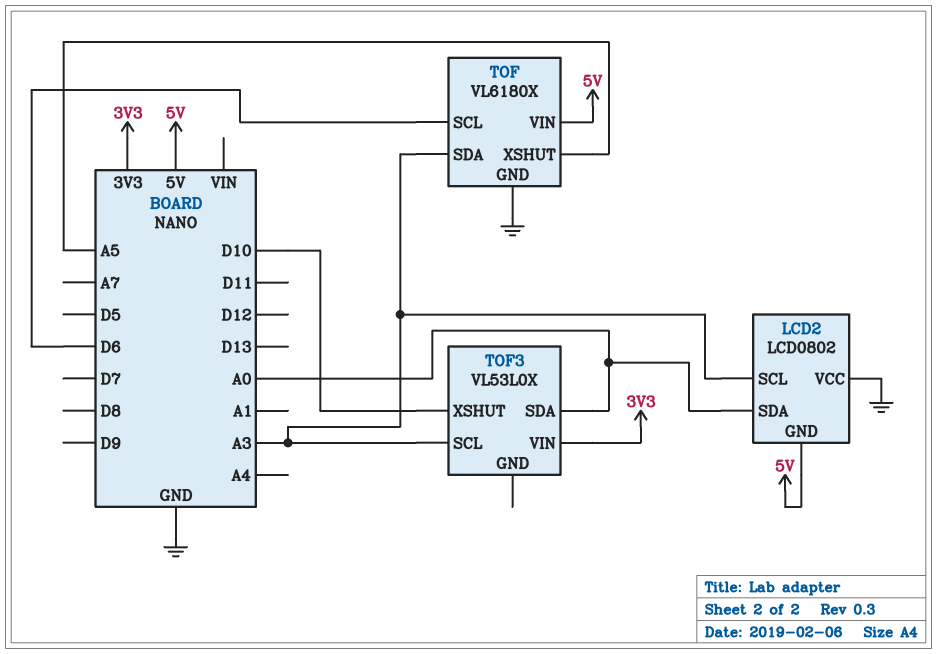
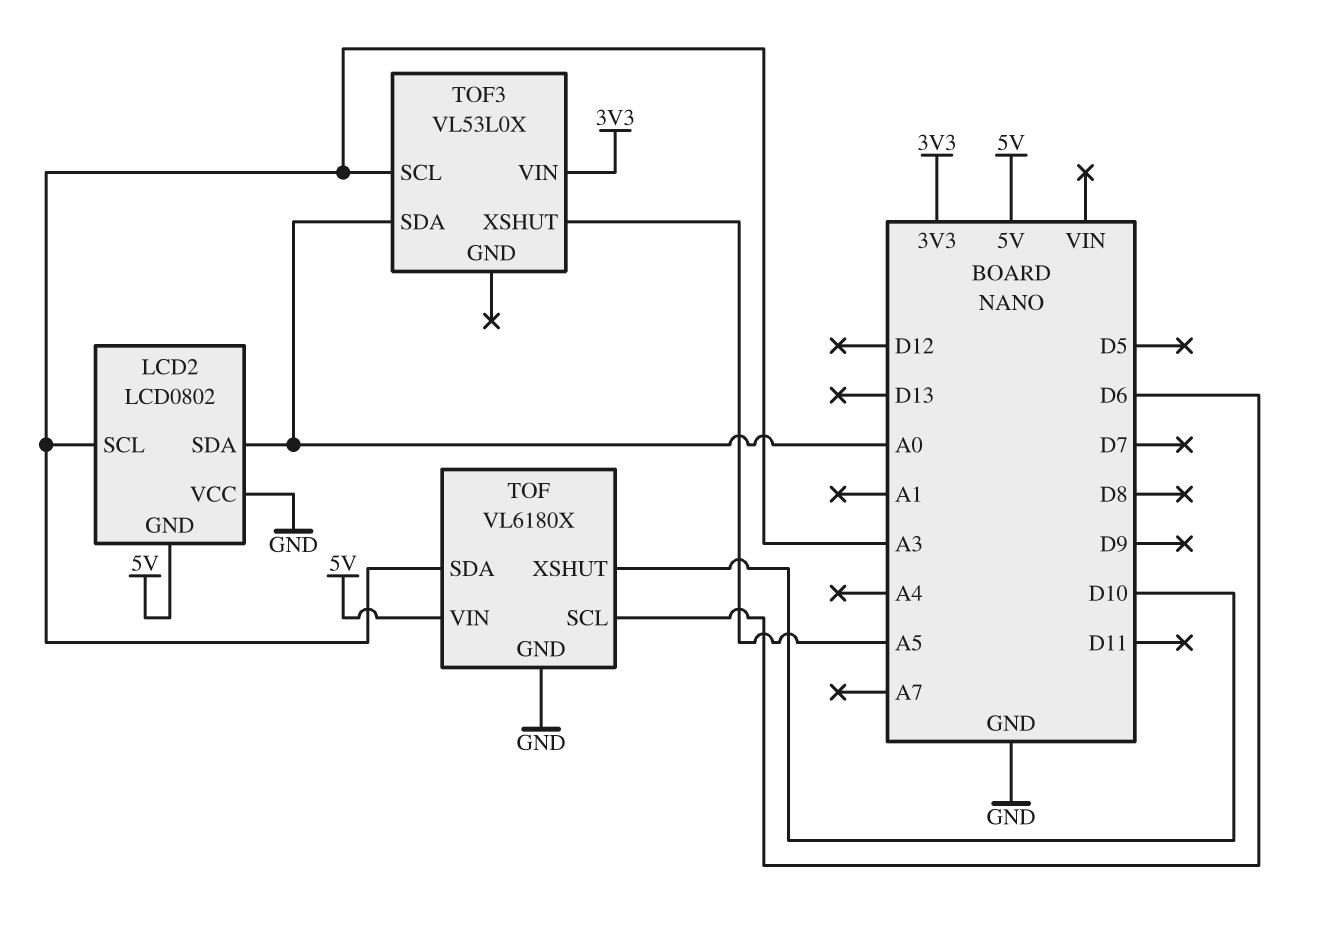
TOF pin XSHUT: A5 -> D10
TOF3 pin XSHUT: D10 -> A5

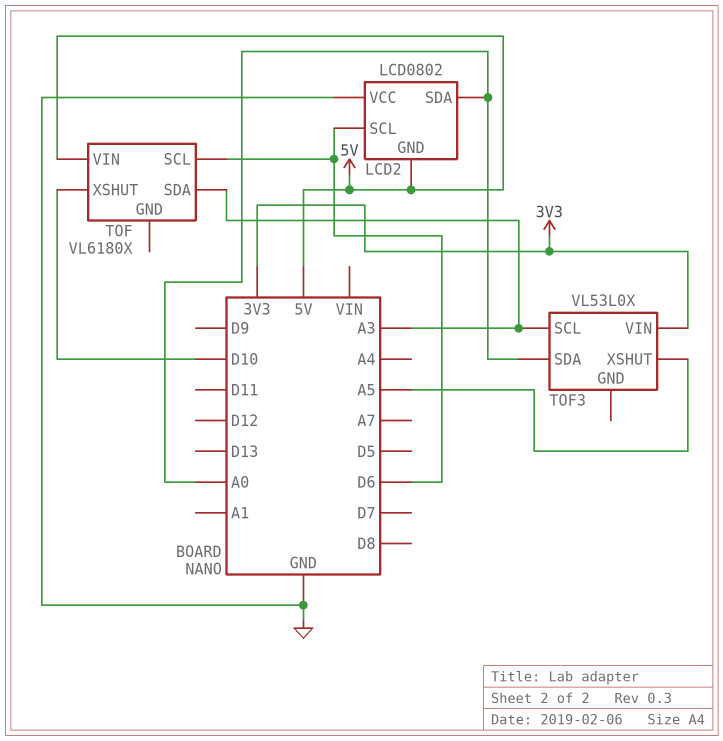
LCD2 pin SCL: A3 -> D6
TOF pin GND: GND -> none

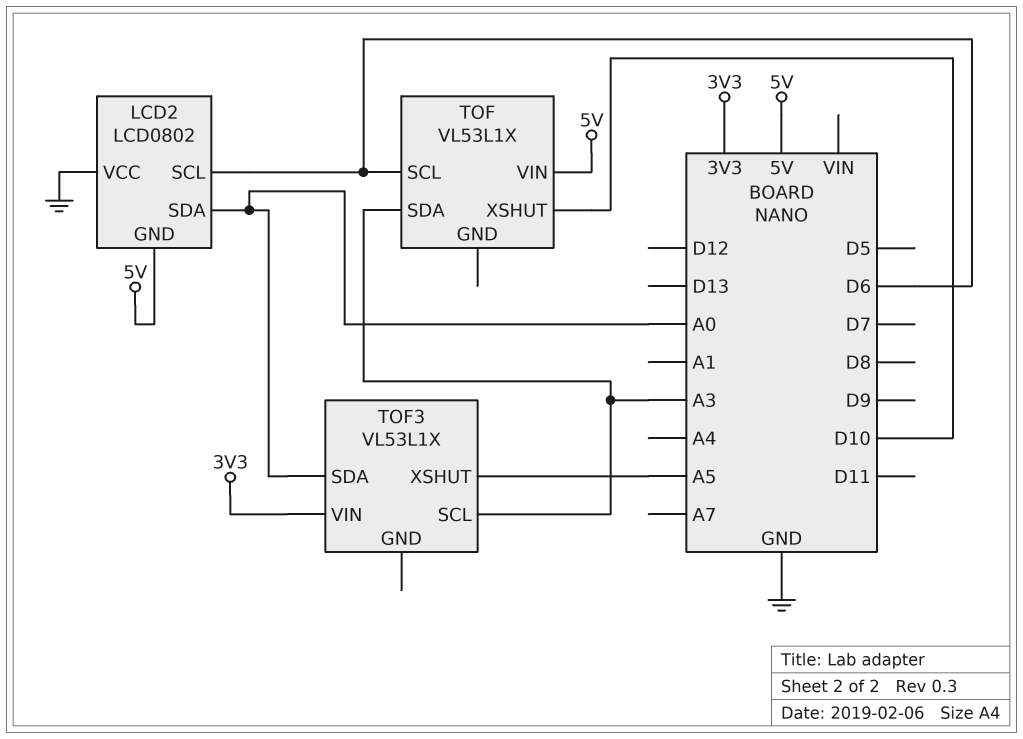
TOF: VL6180X -> VL53L1X
TOF3: VL53L0X -> VL53L1X

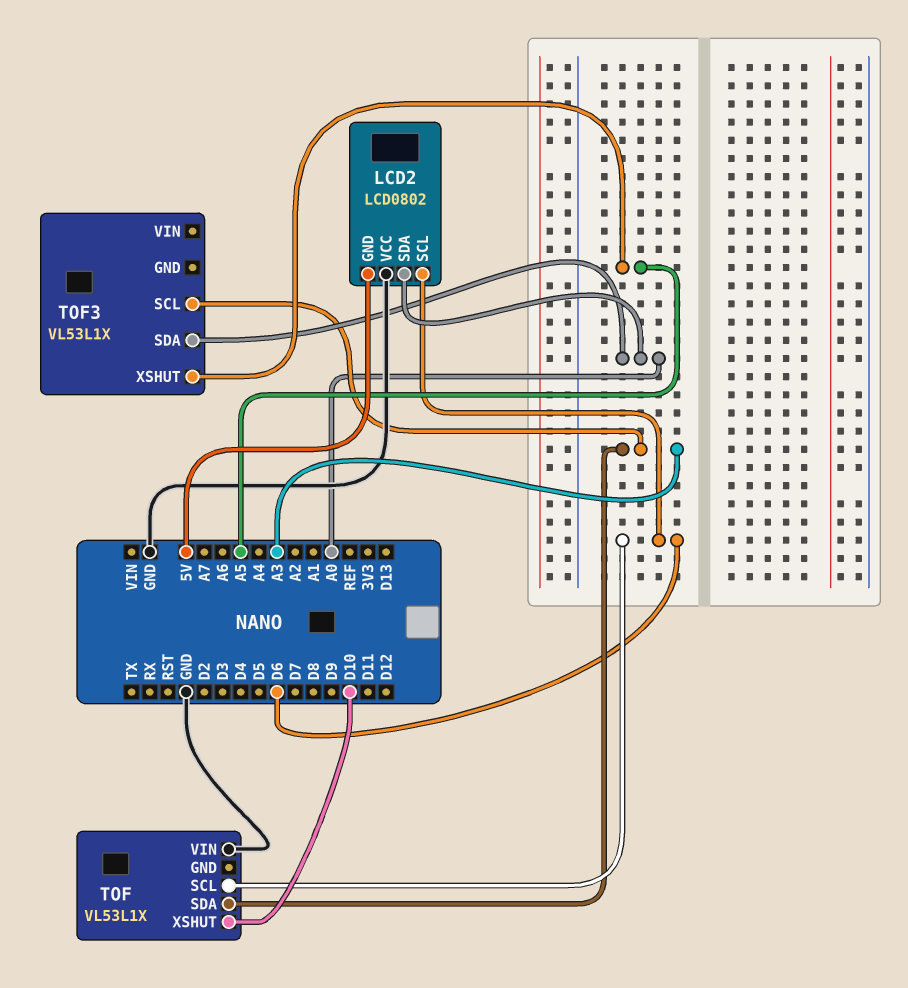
TOF pin VIN: 5V -> GND
TOF3 pin VIN: 3V3 -> none

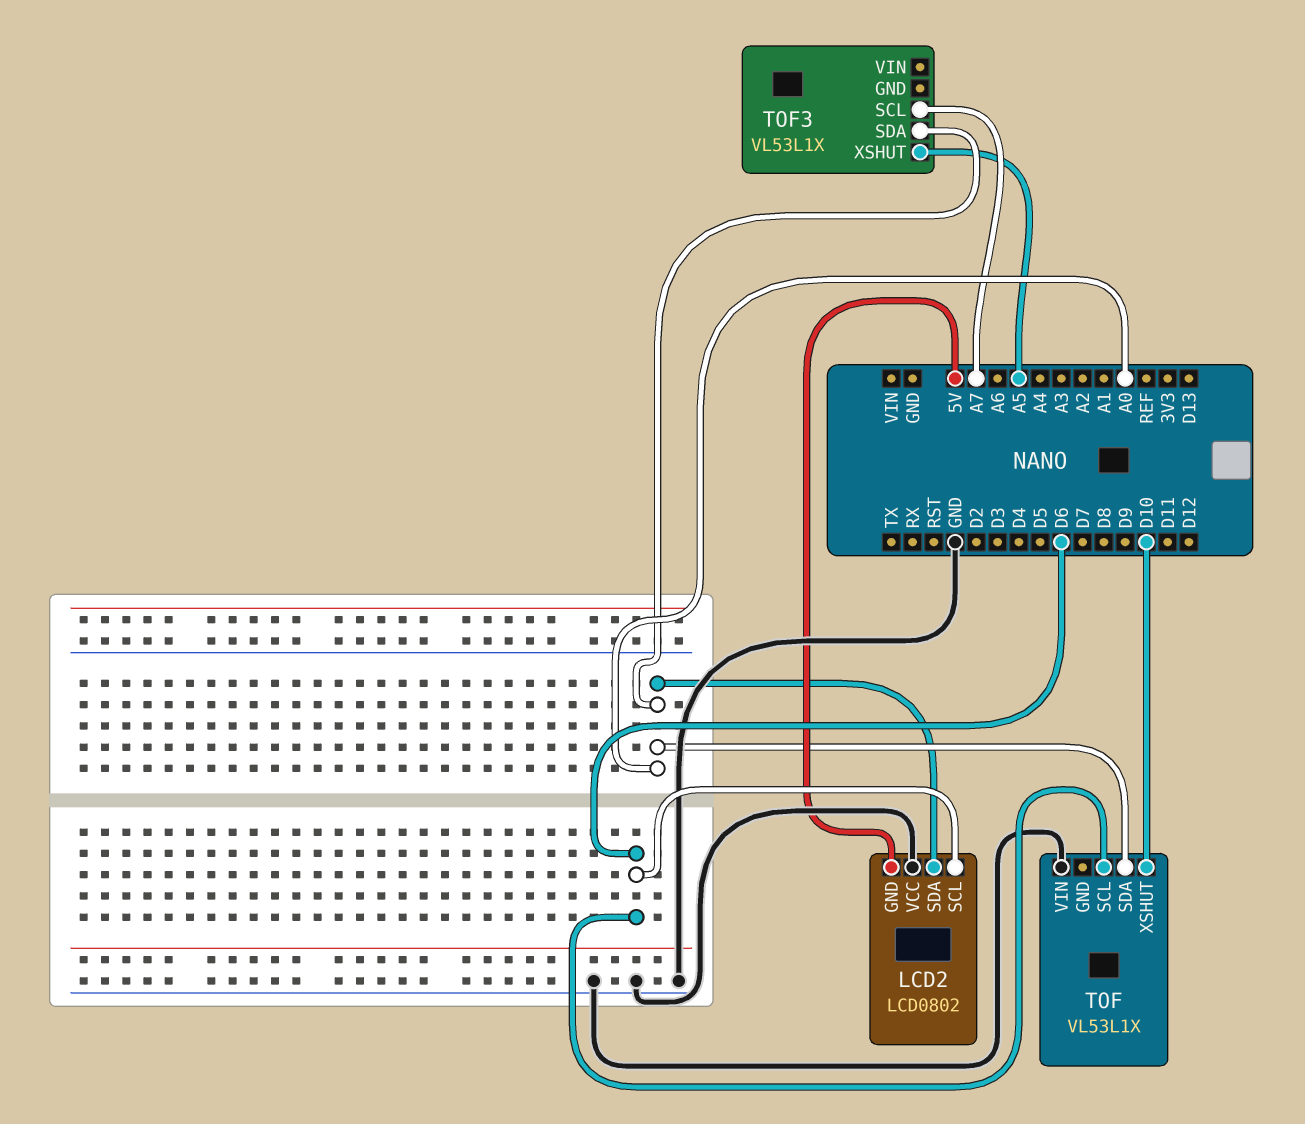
TOF pin SDA: A3 -> A0
TOF3 pin SCL: A3 -> A7

